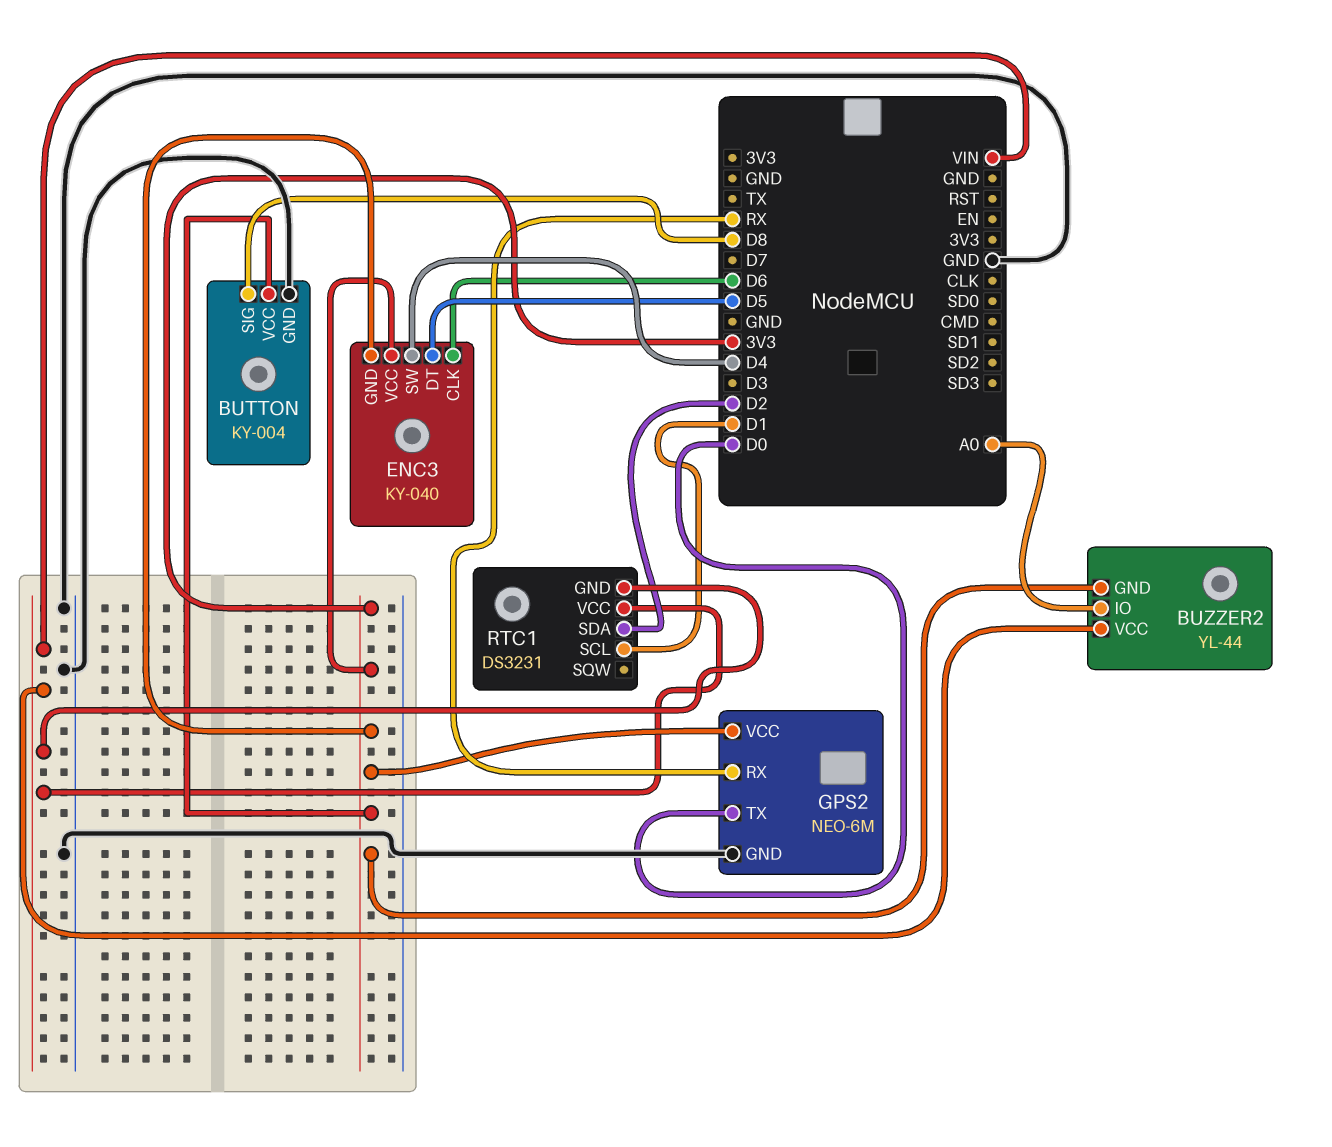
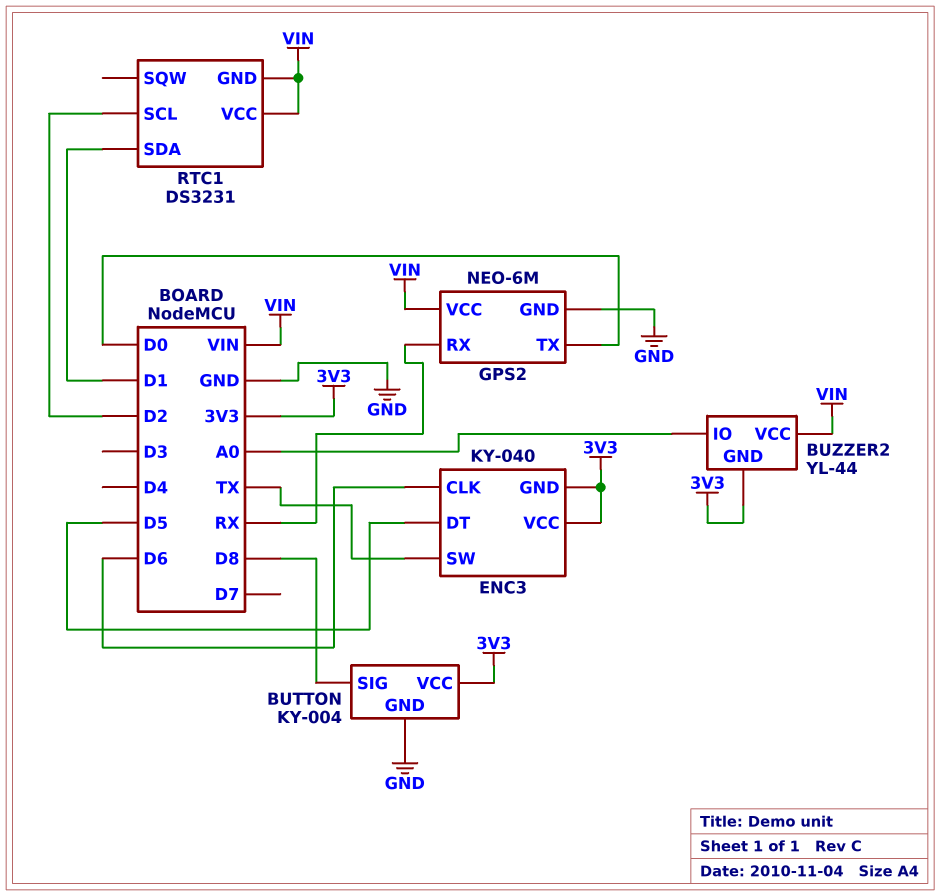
ENC3 pin SW: D4 -> TX
GPS2 pin VCC: 3V3 -> VIN
RTC1 pin SCL: D1 -> D2
RTC1 pin SDA: D2 -> D1

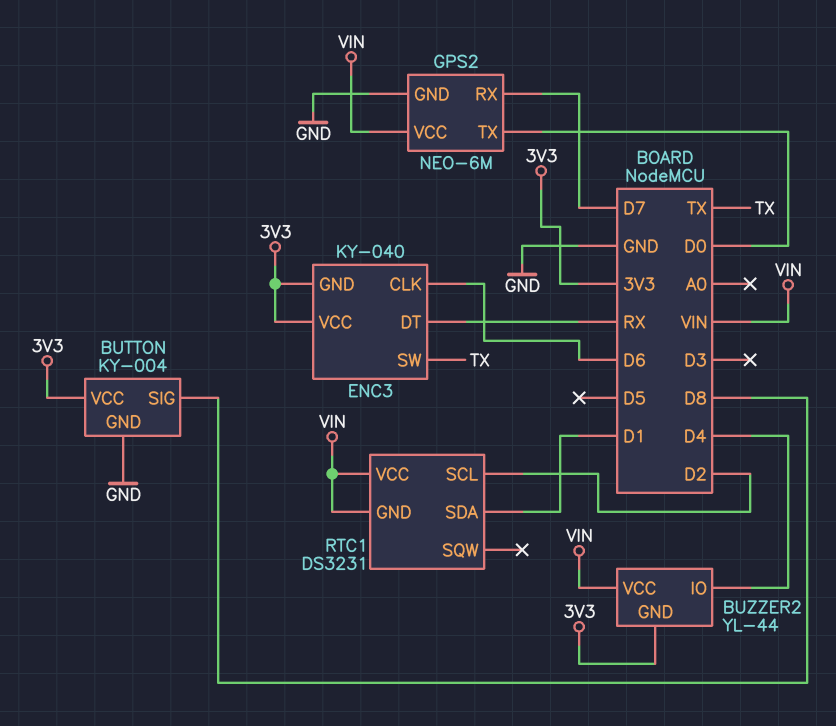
BUZZER2 pin IO: A0 -> D4
ENC3 pin DT: D5 -> RX
GPS2 pin RX: RX -> D7

